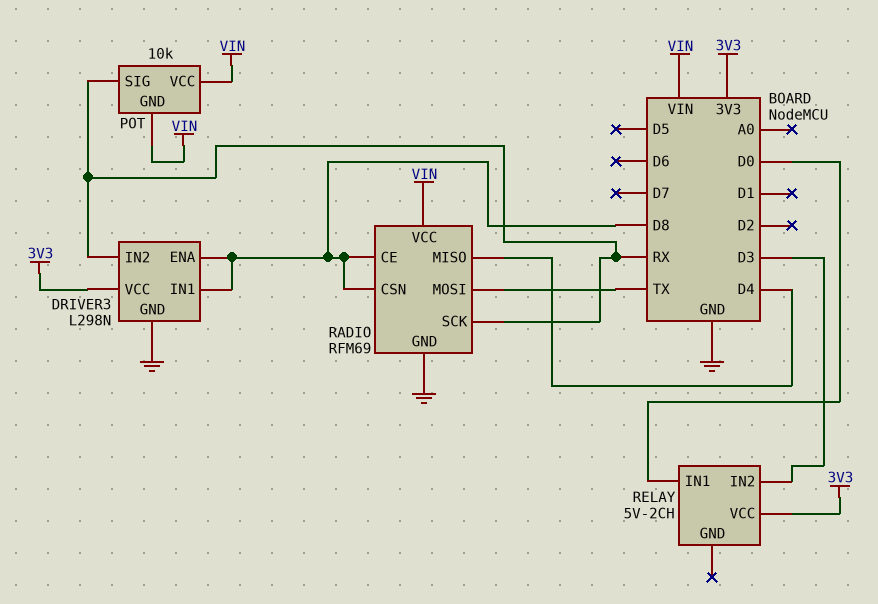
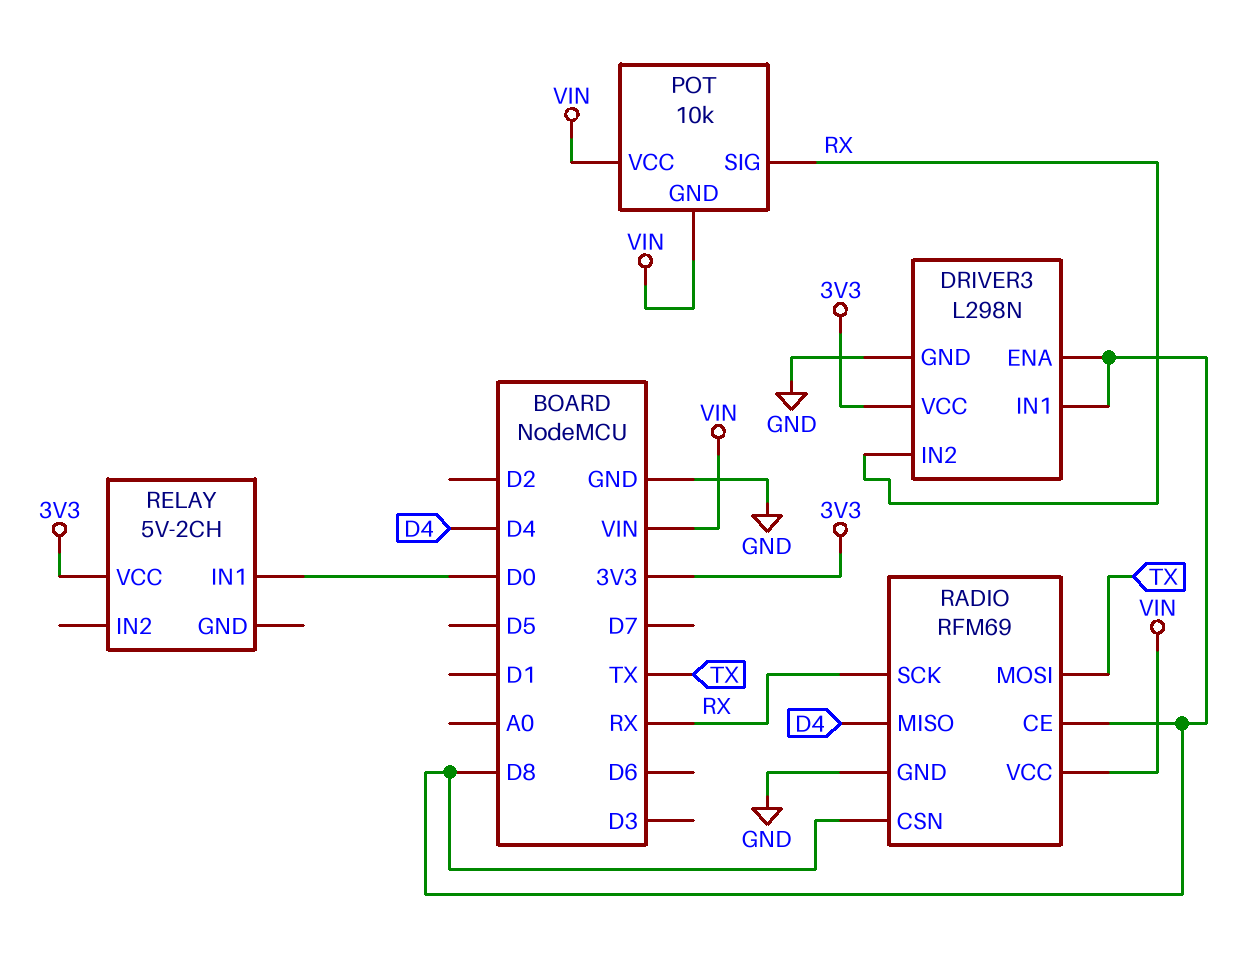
RELAY pin IN2: D3 -> none

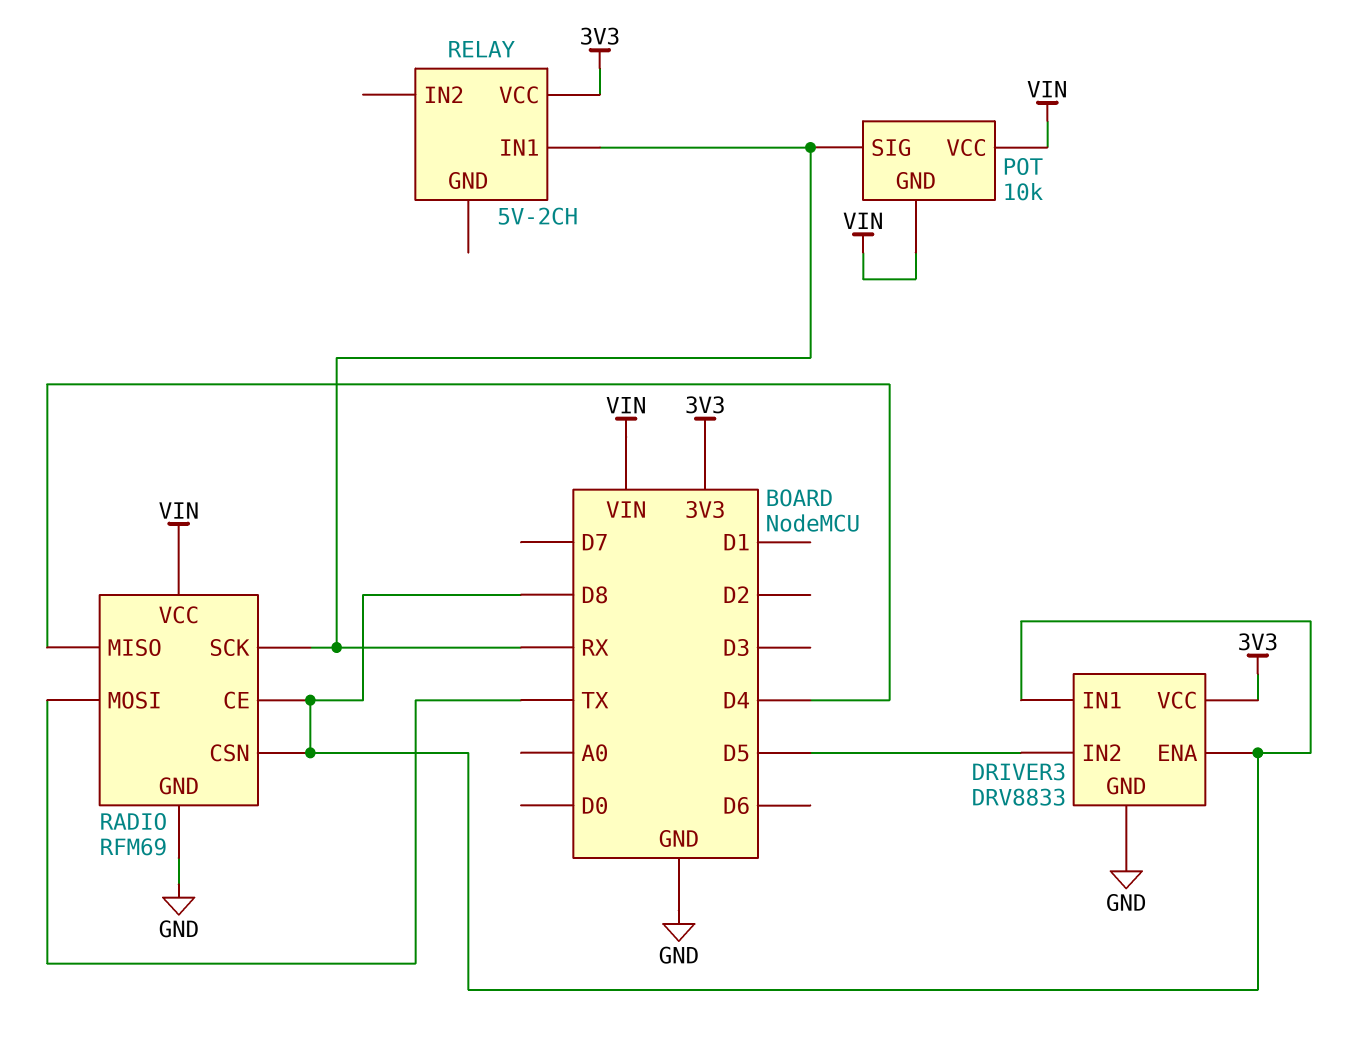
DRIVER3: L298N -> DRV8833
DRIVER3 pin IN2: RX -> D5
RELAY pin IN1: D0 -> RX

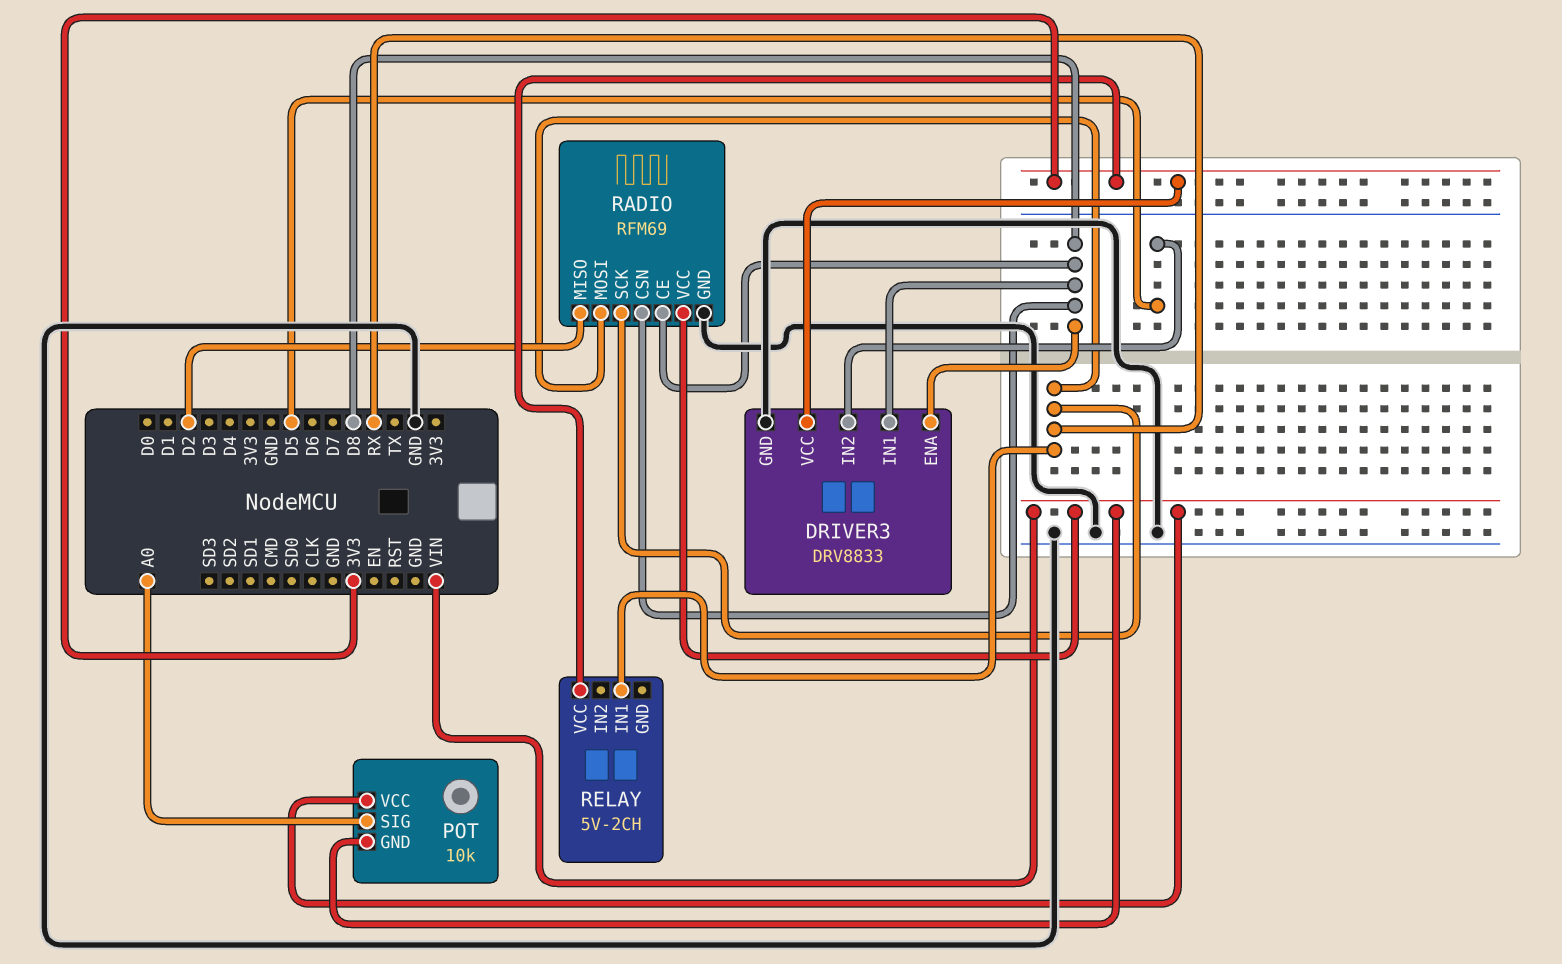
POT pin SIG: RX -> A0
RADIO pin MISO: D4 -> D2
RADIO pin MOSI: TX -> RX

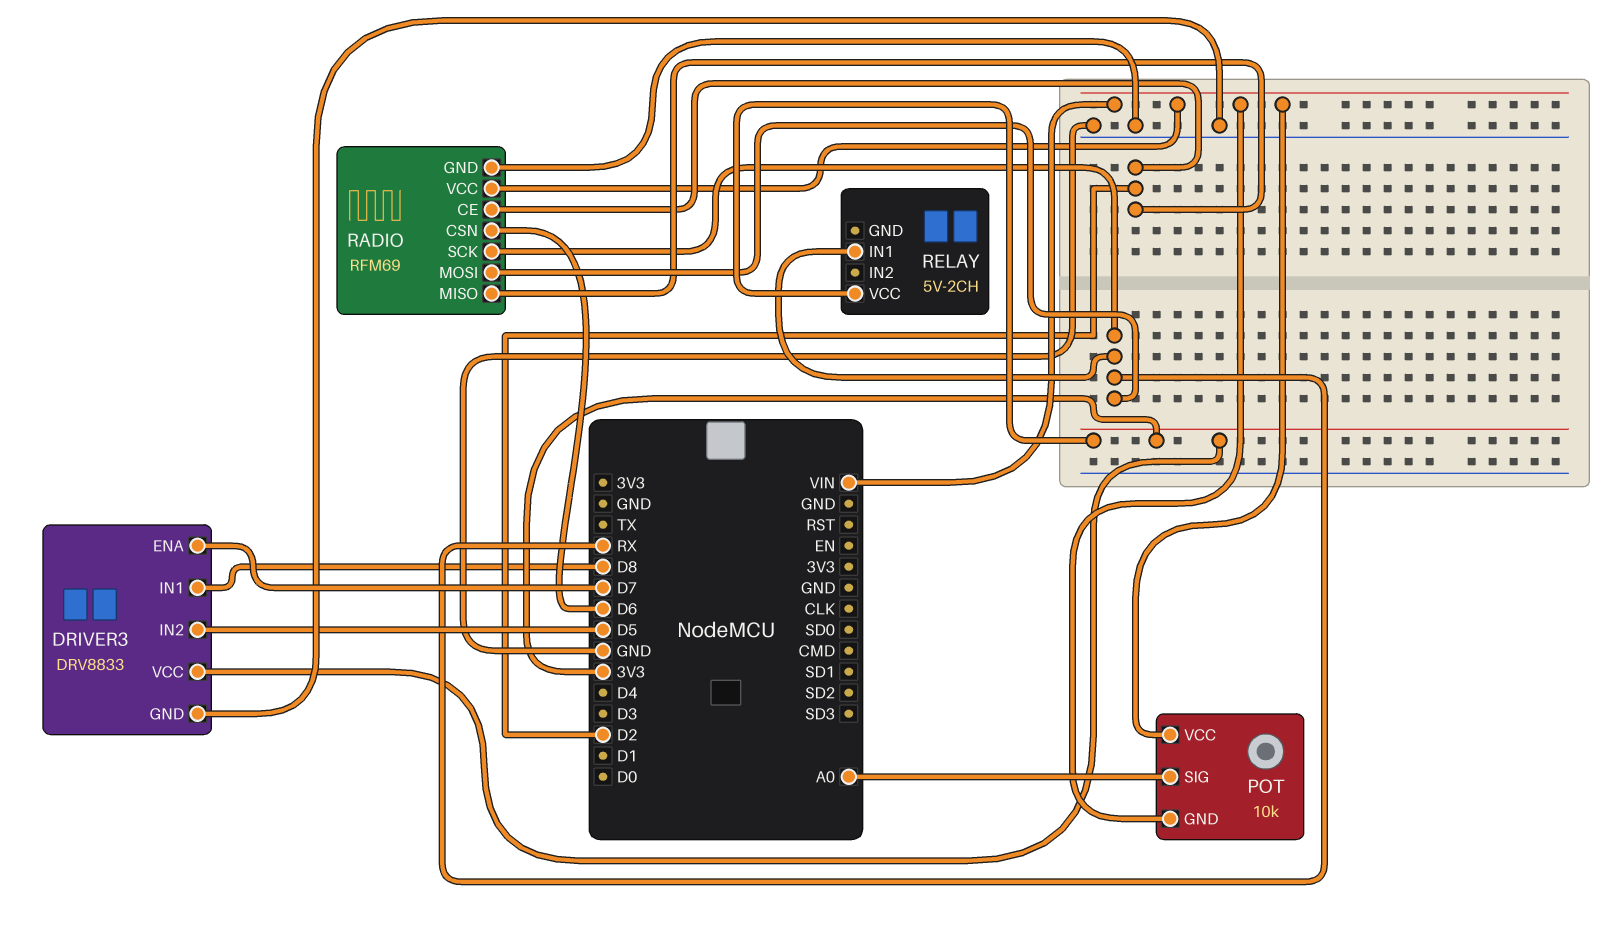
DRIVER3 pin ENA: D8 -> D7
RADIO pin CE: D8 -> D2
RADIO pin CSN: D8 -> D6

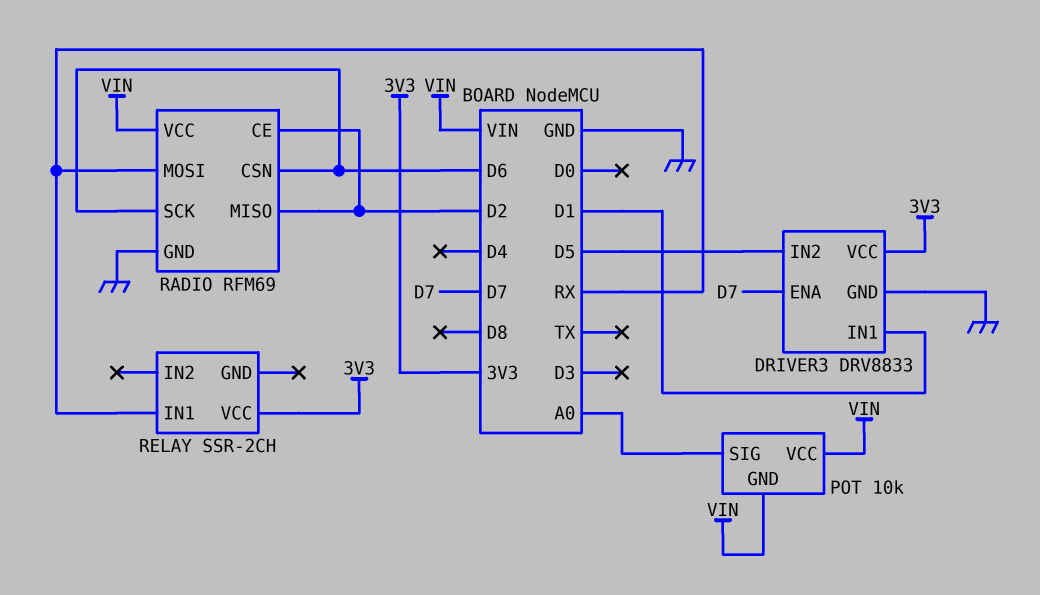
DRIVER3 pin IN1: D8 -> D1
RADIO pin SCK: RX -> D6
RELAY: 5V-2CH -> SSR-2CH

